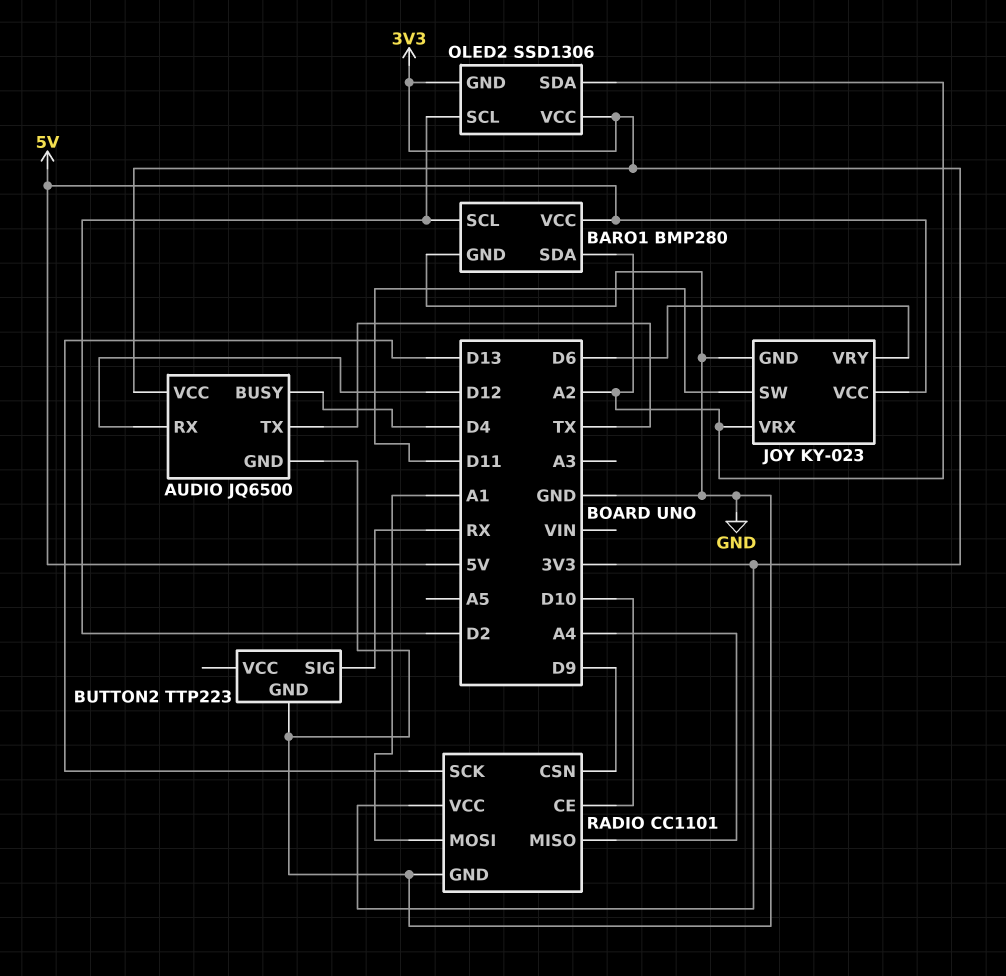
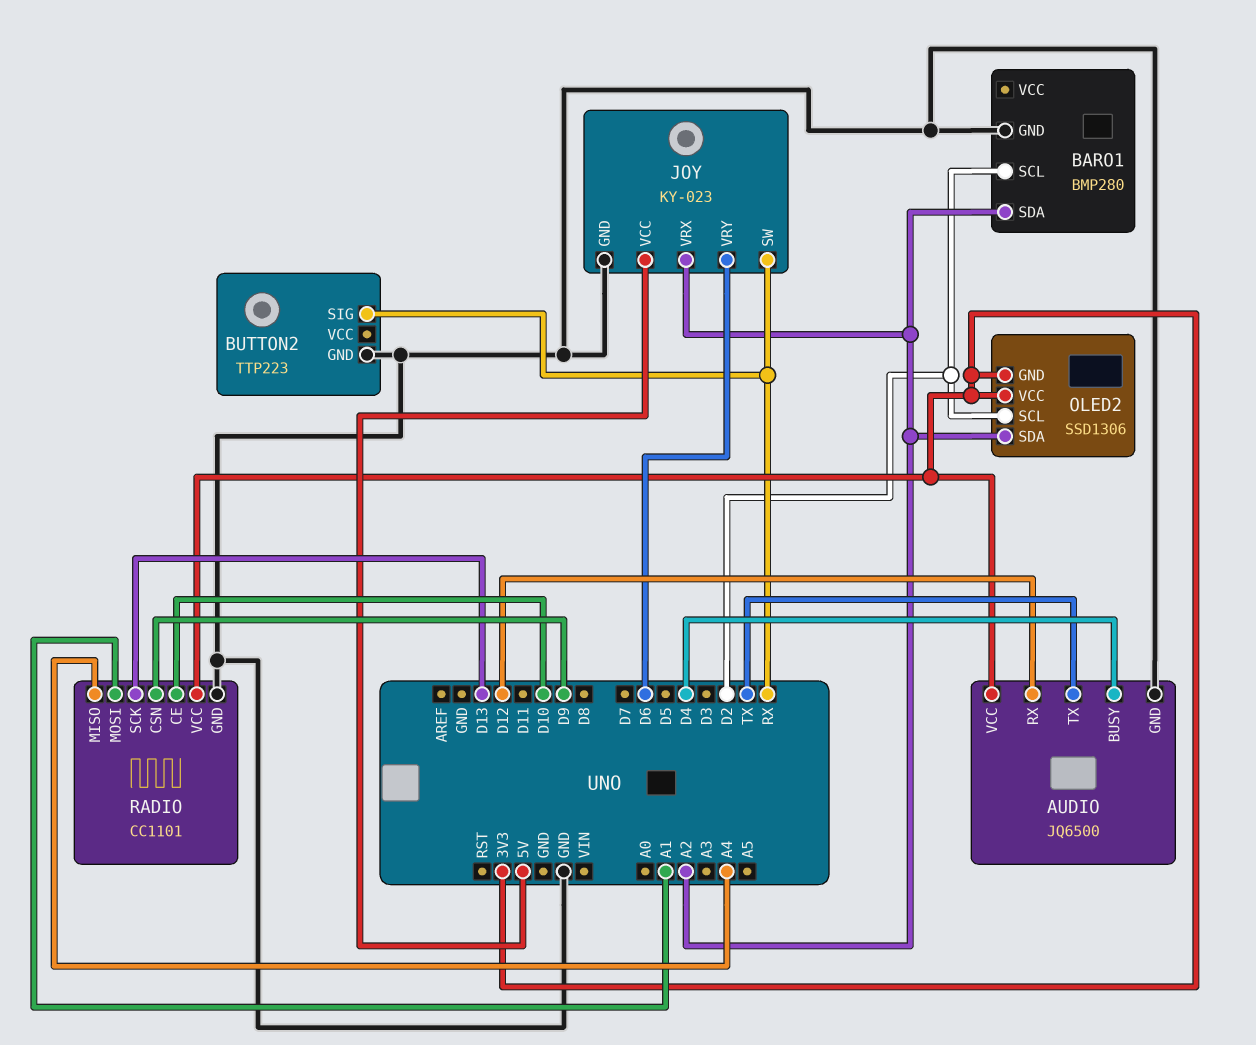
BARO1 pin VCC: 5V -> none
JOY pin SW: D11 -> RX

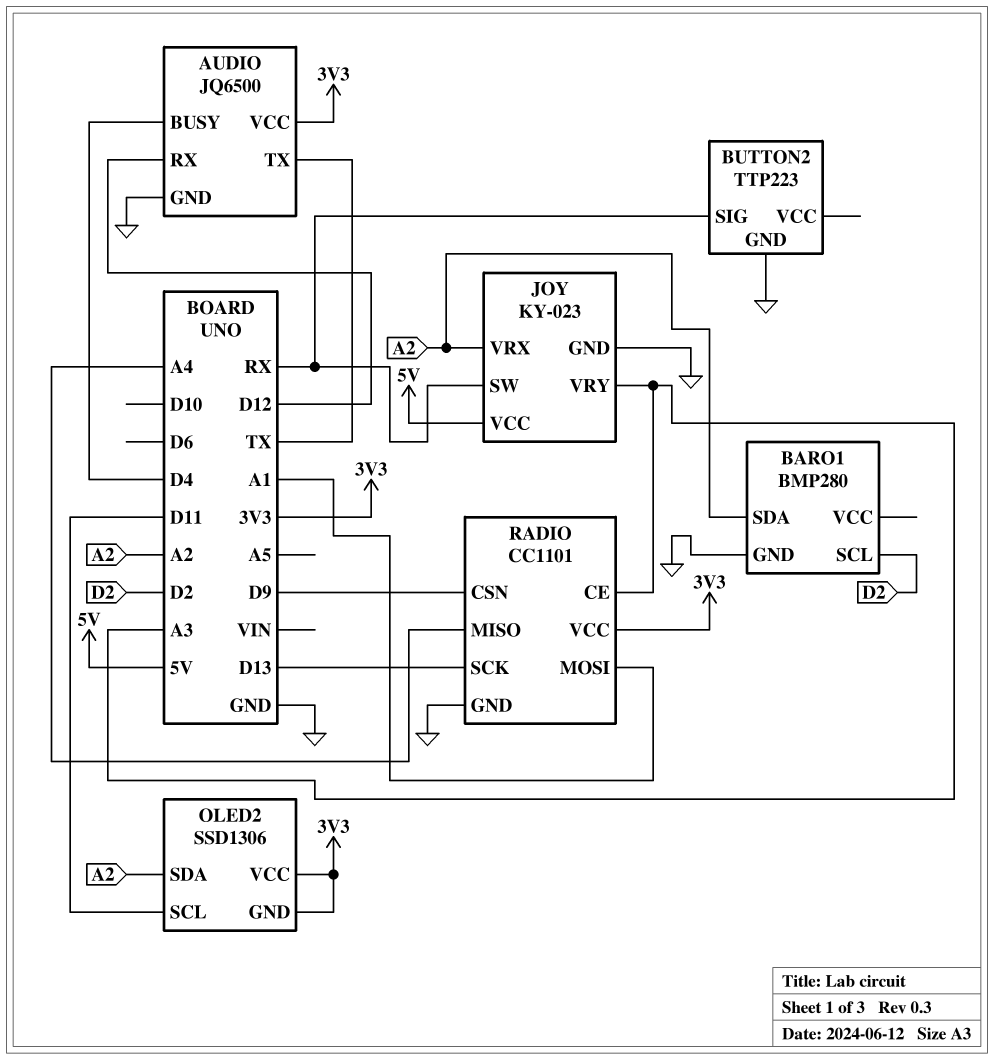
JOY pin VRY: D6 -> A3
OLED2 pin SCL: D2 -> D11
RADIO pin CE: D10 -> A3

